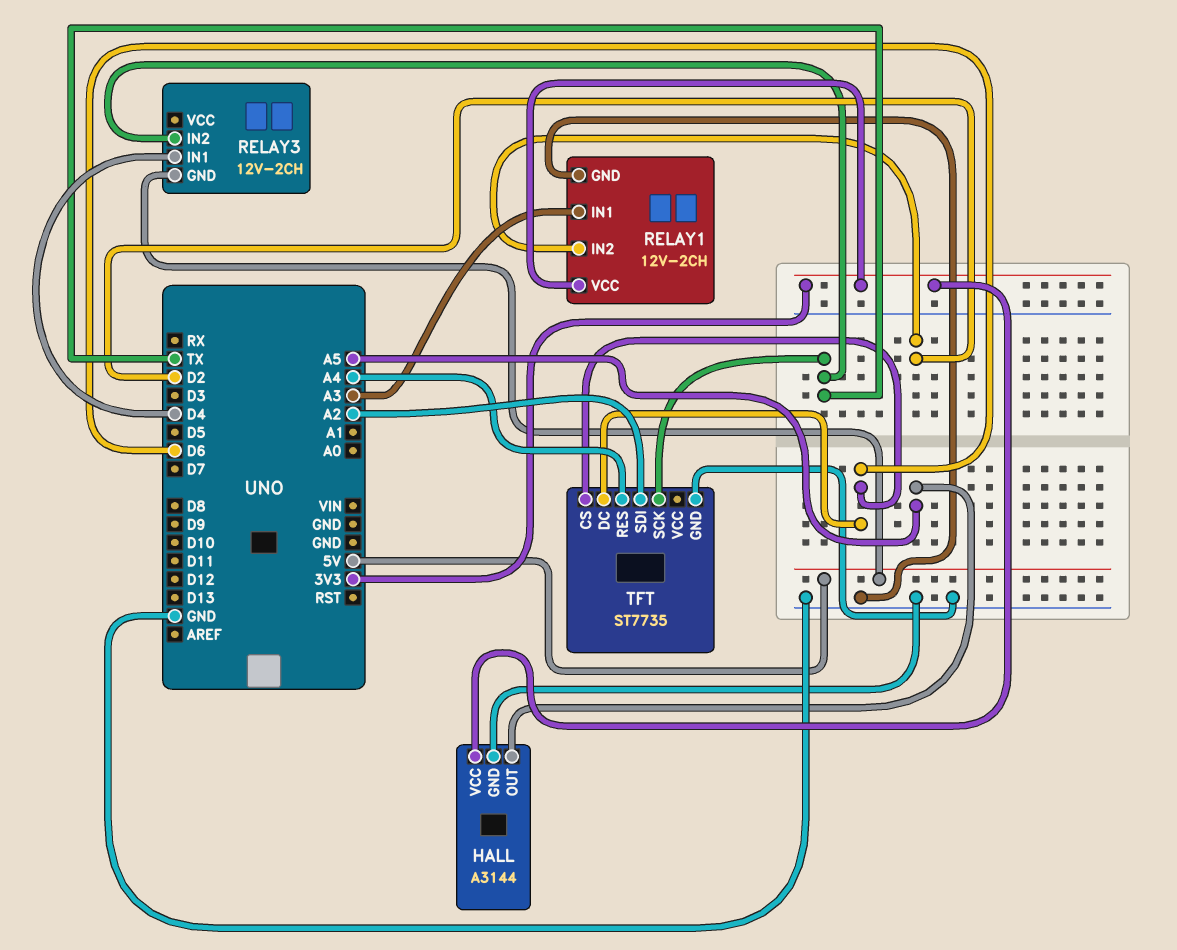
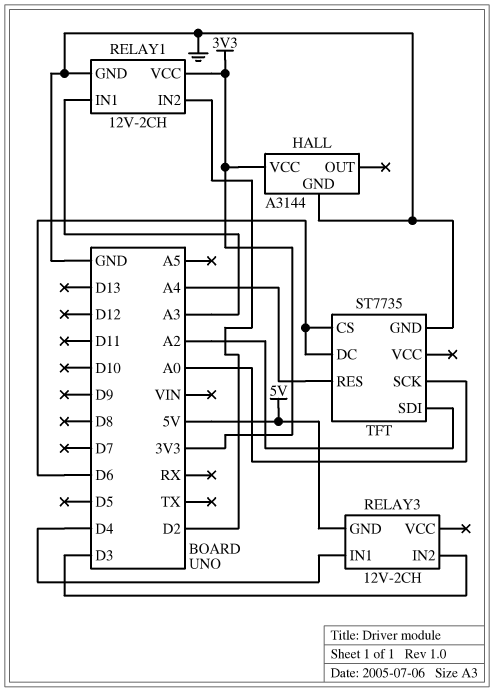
HALL pin OUT: A5 -> none
RELAY3 pin IN2: TX -> D3
TFT pin SCK: TX -> A0

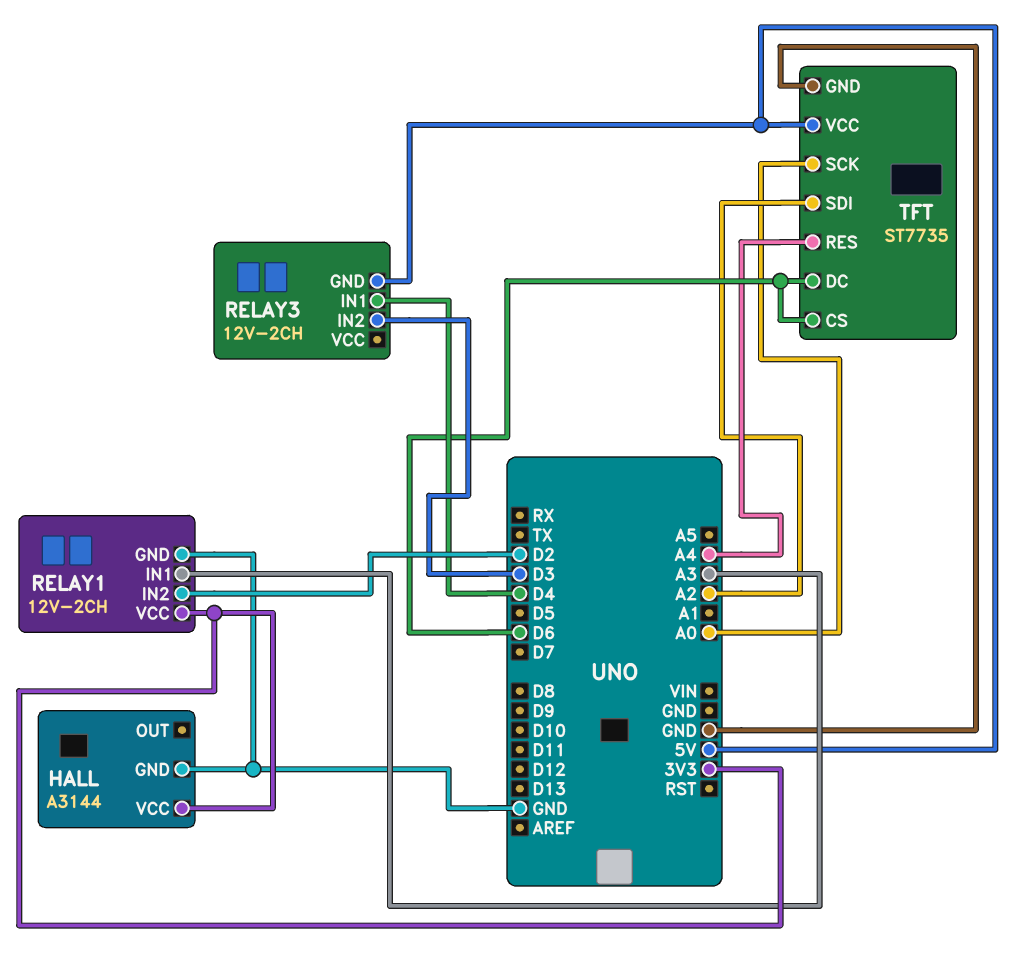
TFT pin VCC: none -> 5V

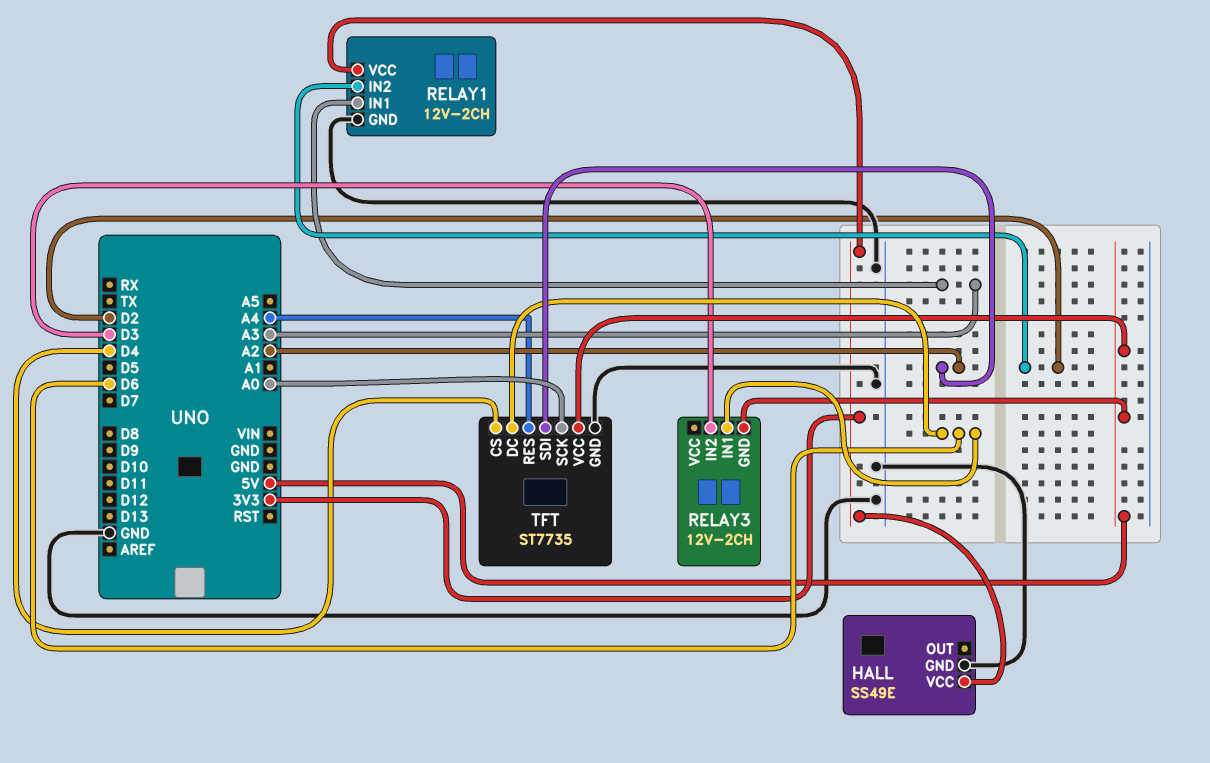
HALL: A3144 -> SS49E
RELAY3 pin IN1: D4 -> D6
TFT pin CS: D6 -> D4

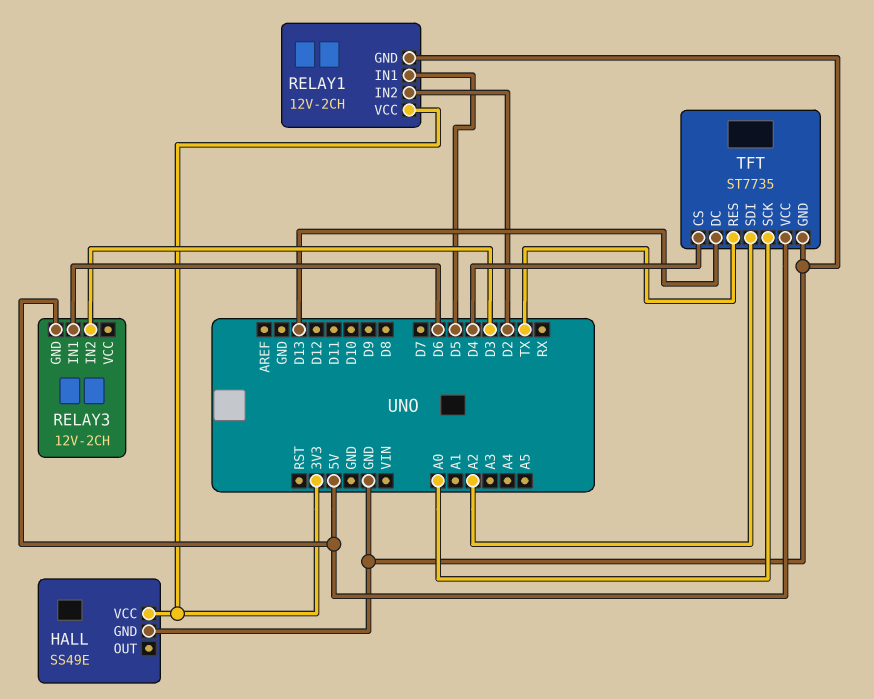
RELAY1 pin IN1: A3 -> D5
TFT pin DC: D6 -> D13
TFT pin RES: A4 -> TX

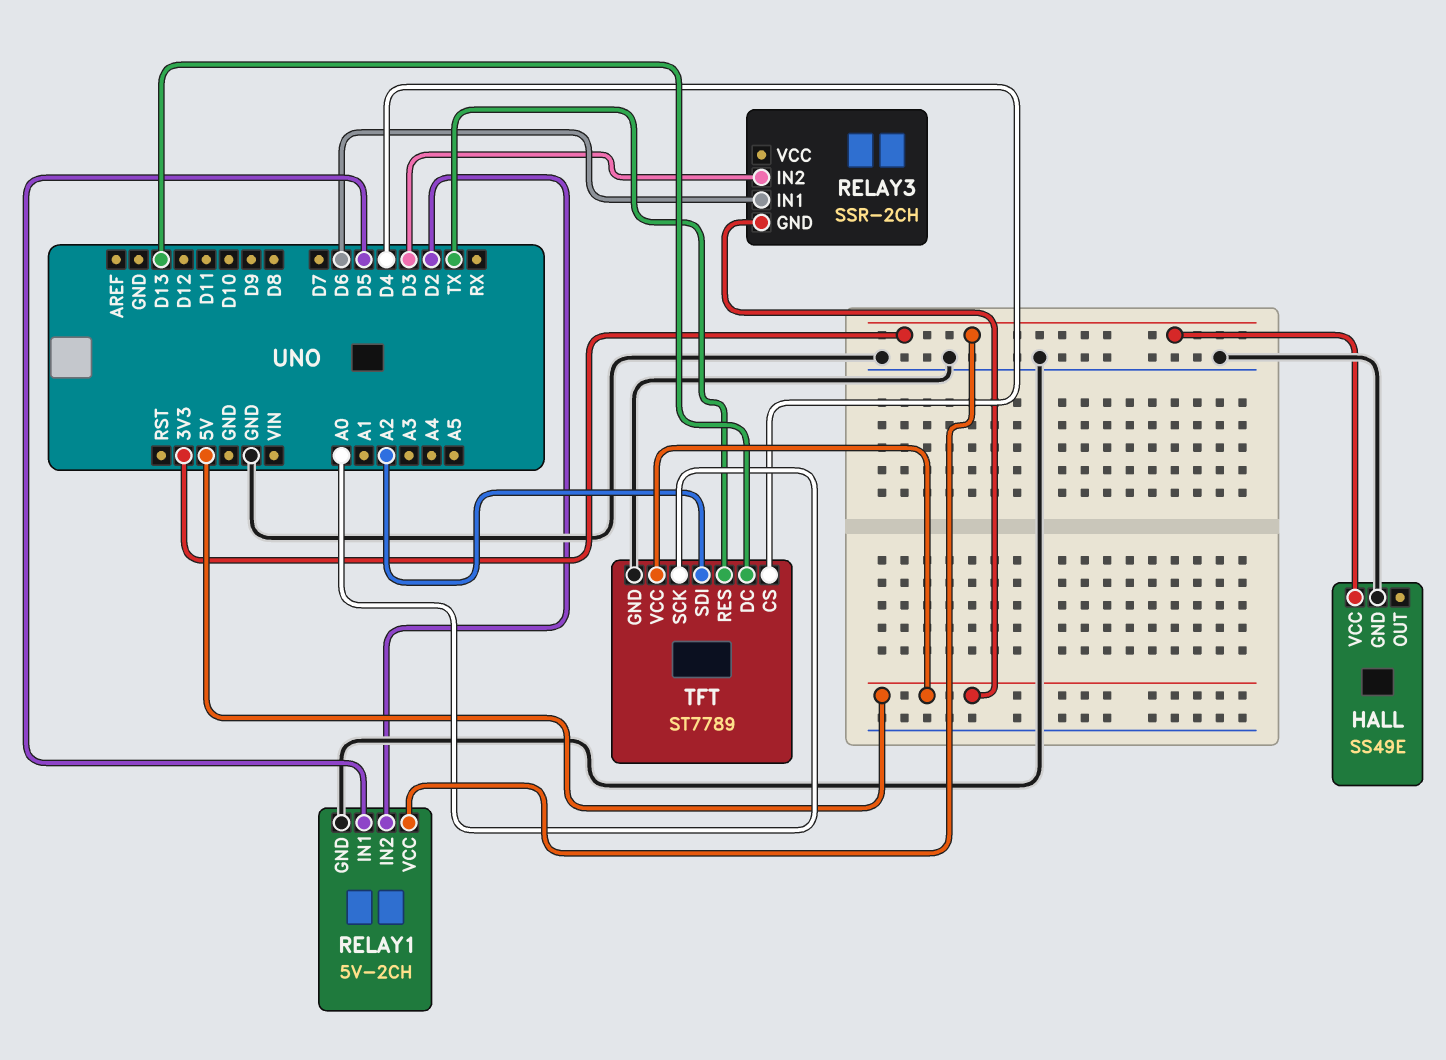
RELAY1: 12V-2CH -> 5V-2CH
RELAY3: 12V-2CH -> SSR-2CH
TFT: ST7735 -> ST7789

